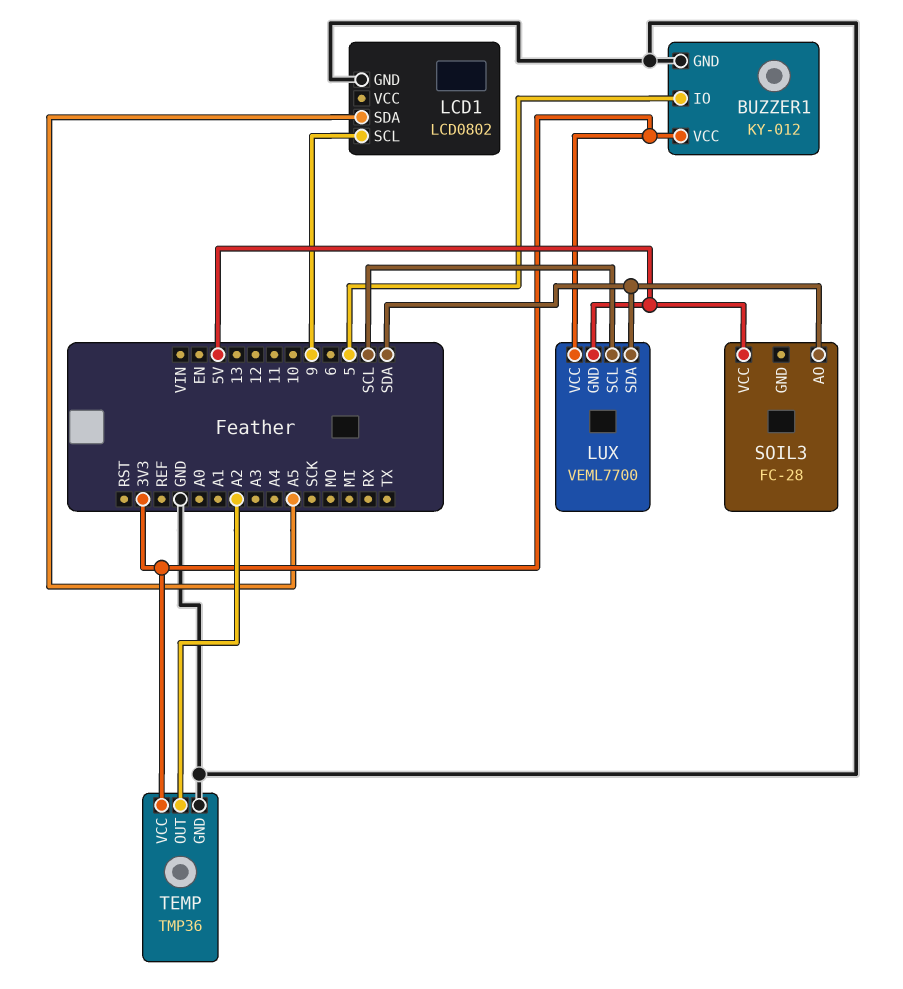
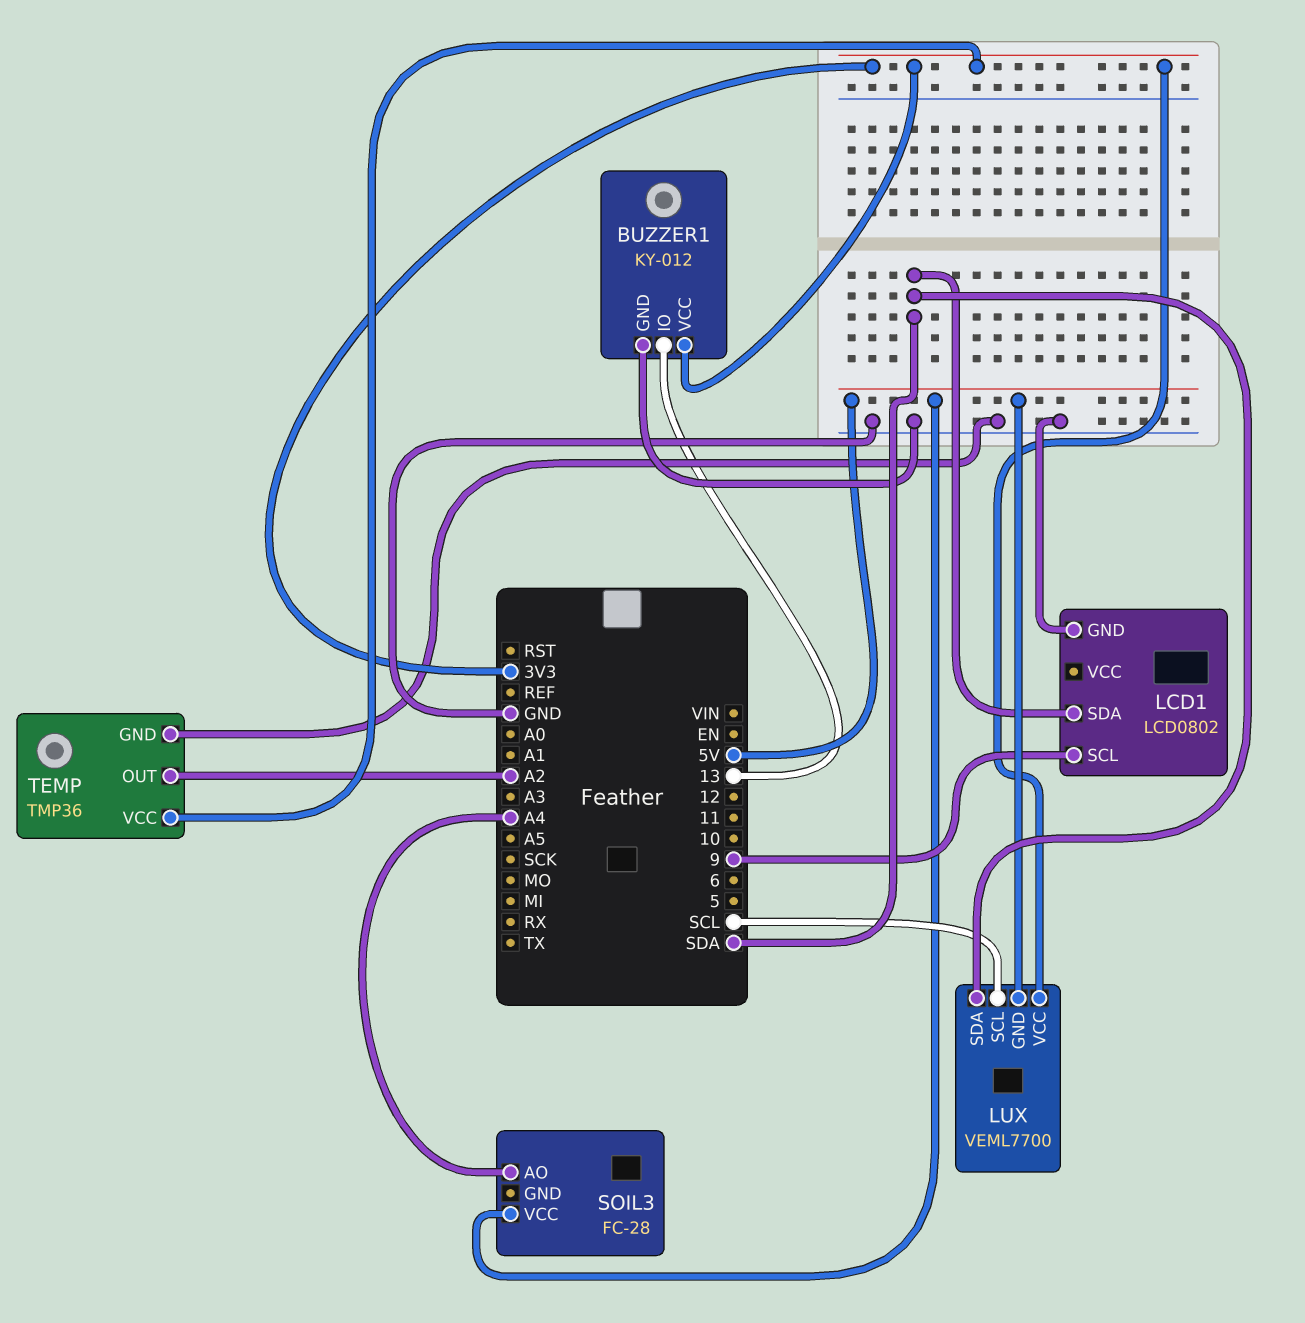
BUZZER1 pin IO: 5 -> 13
LCD1 pin SDA: A5 -> SDA
SOIL3 pin AO: SDA -> A4

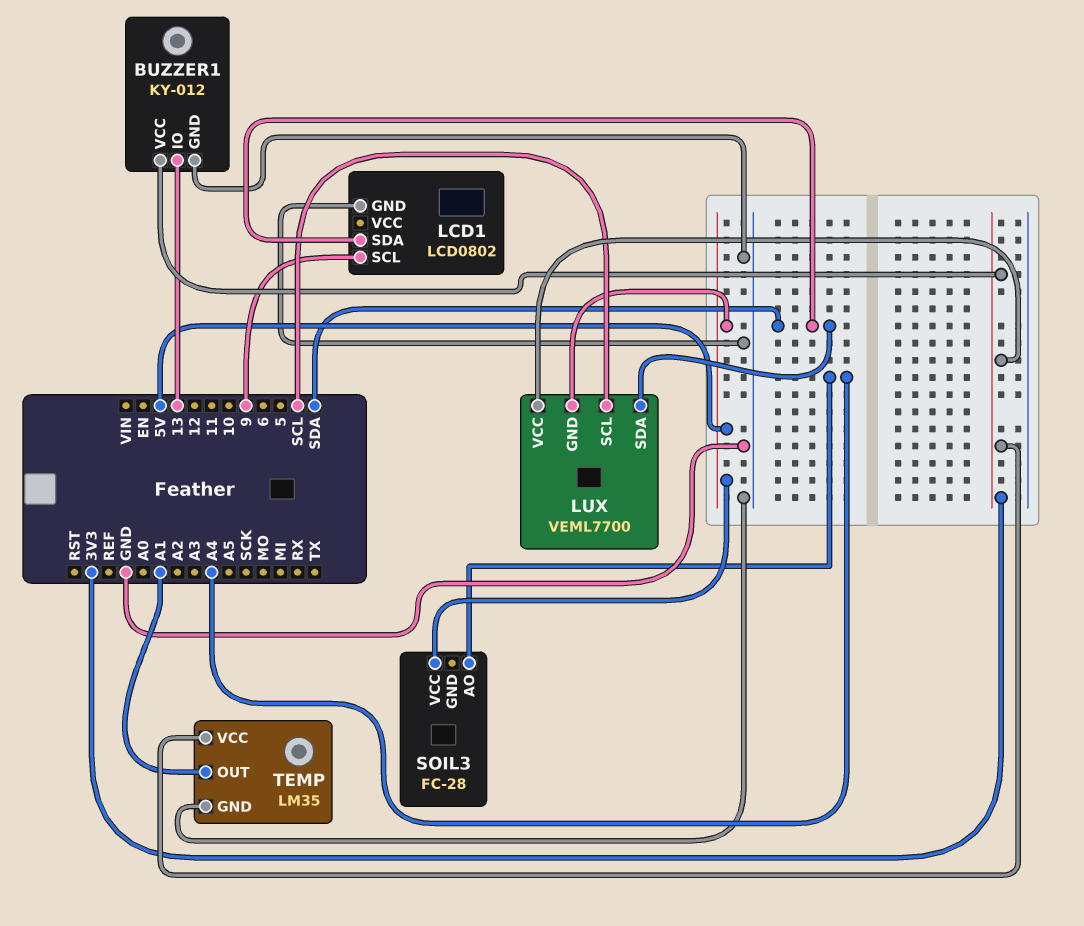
TEMP: TMP36 -> LM35
TEMP pin OUT: A2 -> A1

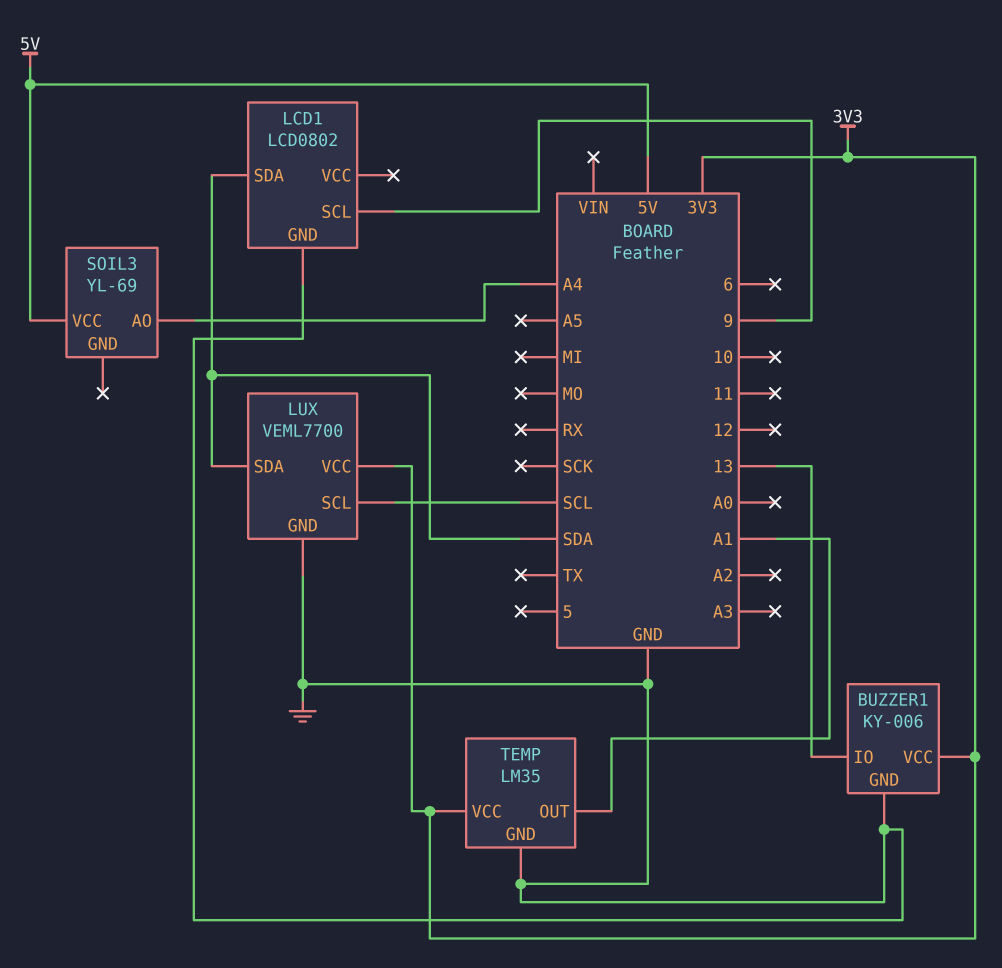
BUZZER1: KY-012 -> KY-006
LUX pin GND: 5V -> GND
SOIL3: FC-28 -> YL-69

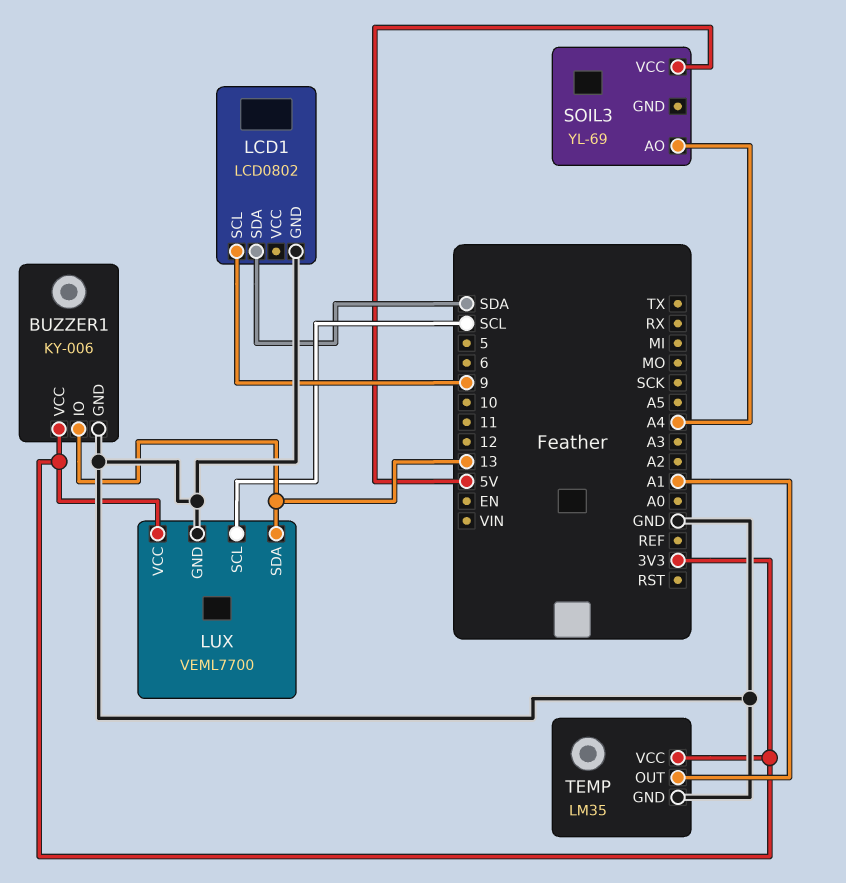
LUX pin SDA: SDA -> 13

